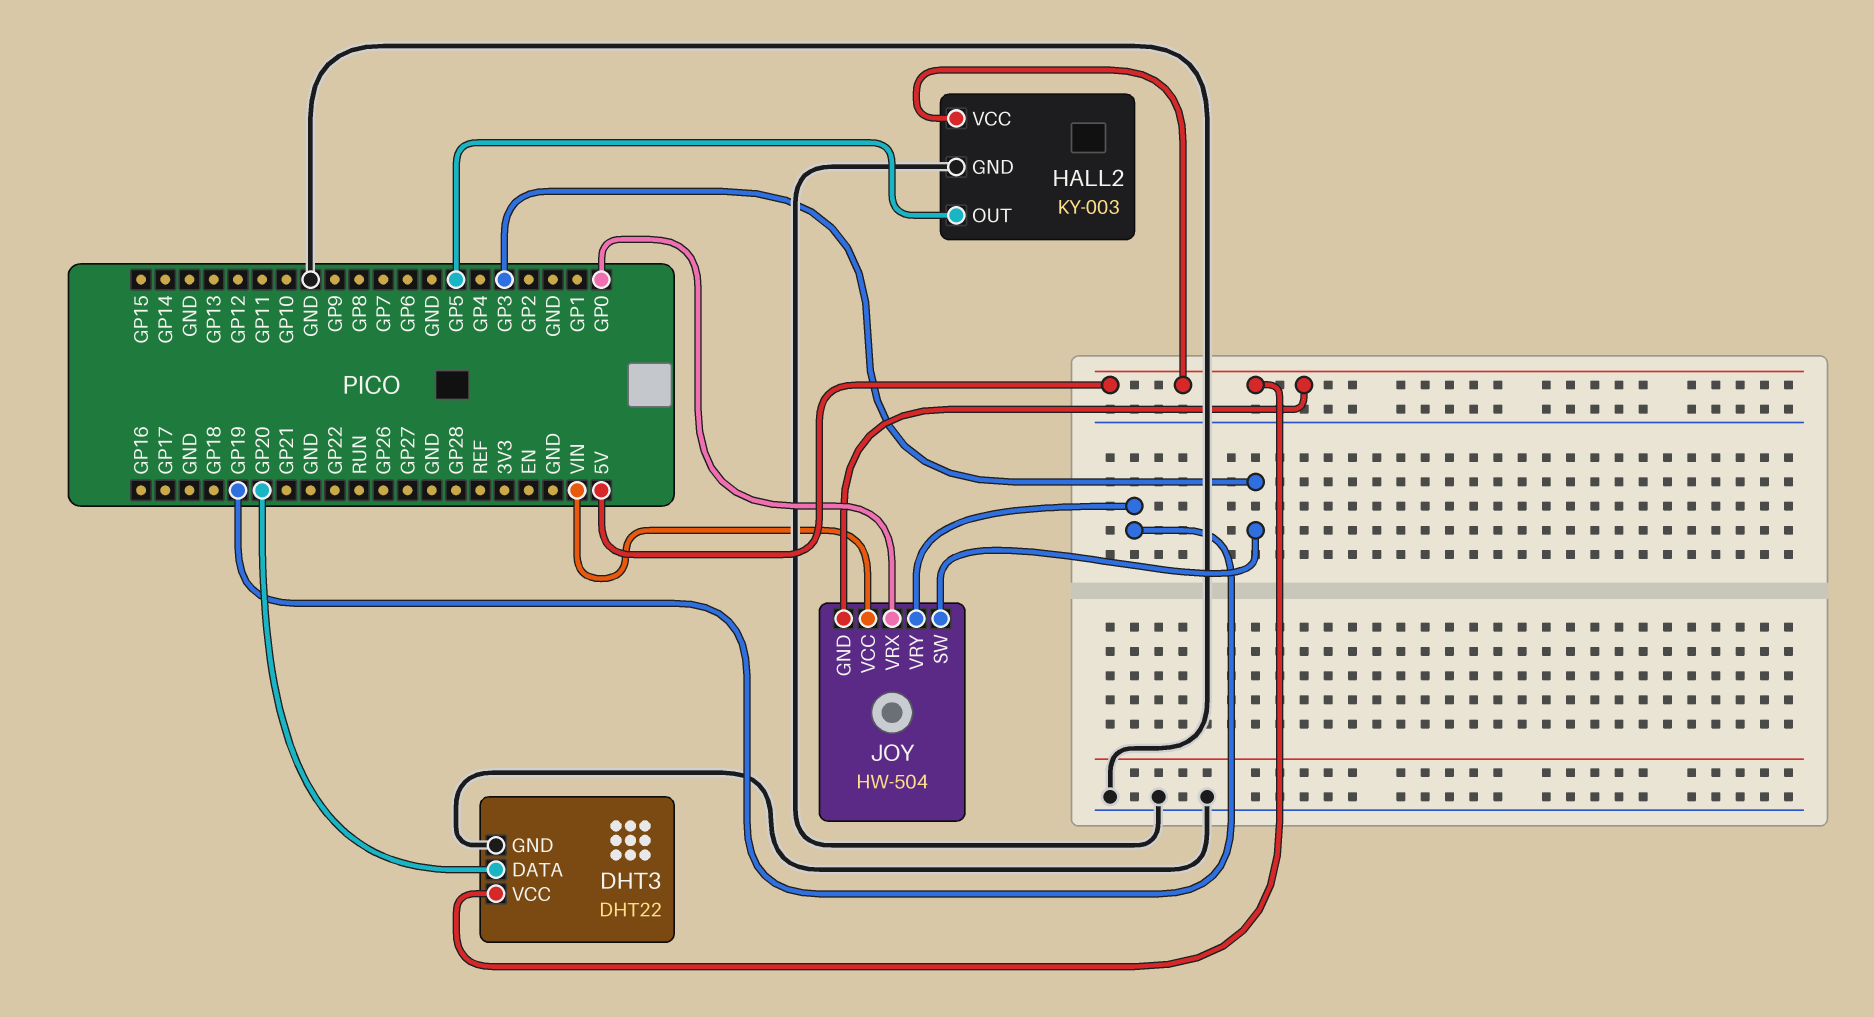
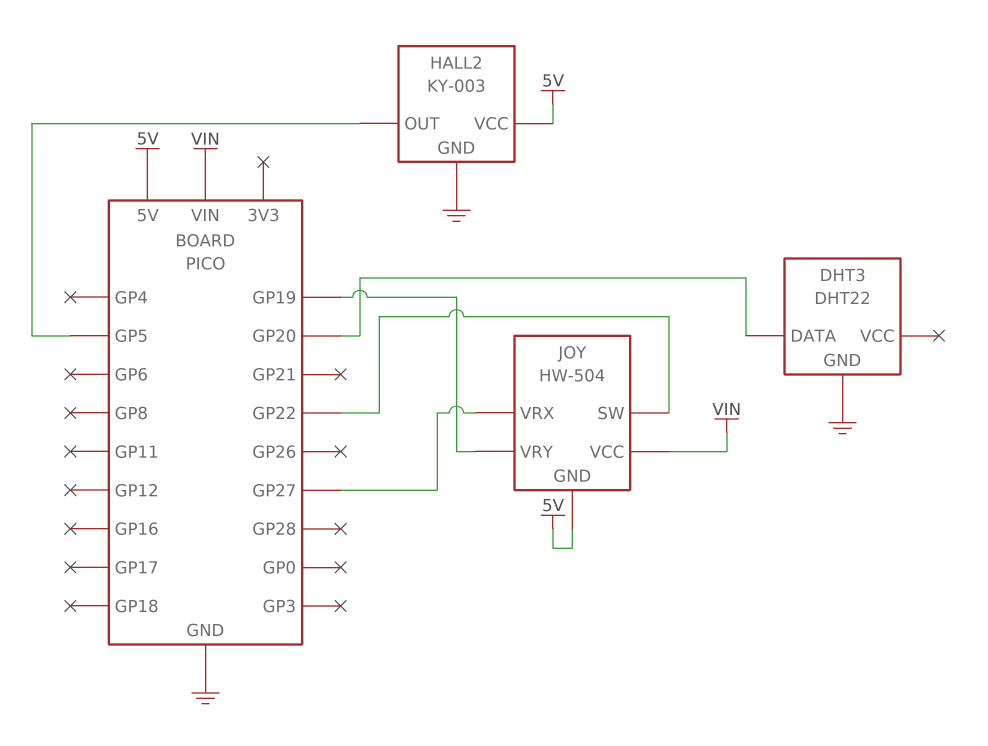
DHT3 pin VCC: 5V -> none
JOY pin SW: GP3 -> GP22
JOY pin VRX: GP0 -> GP27

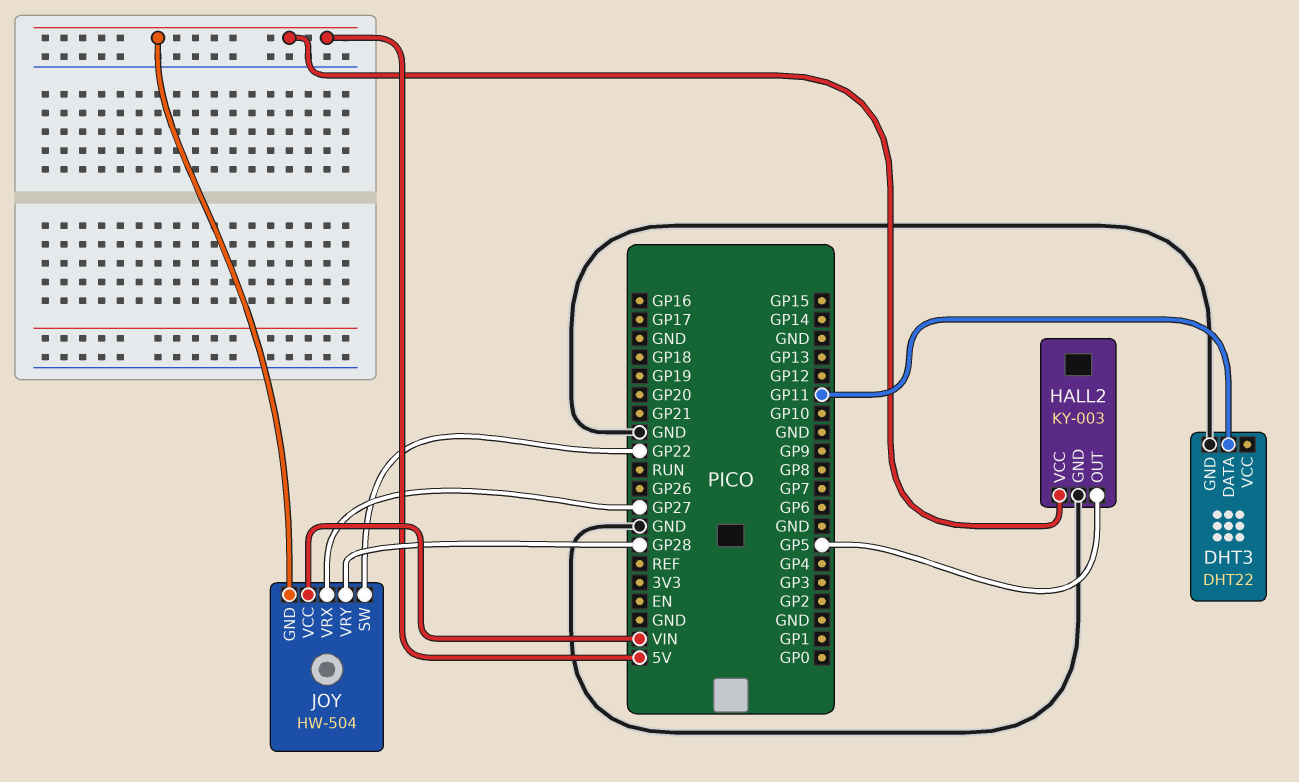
DHT3 pin DATA: GP20 -> GP11
JOY pin VRY: GP19 -> GP28

